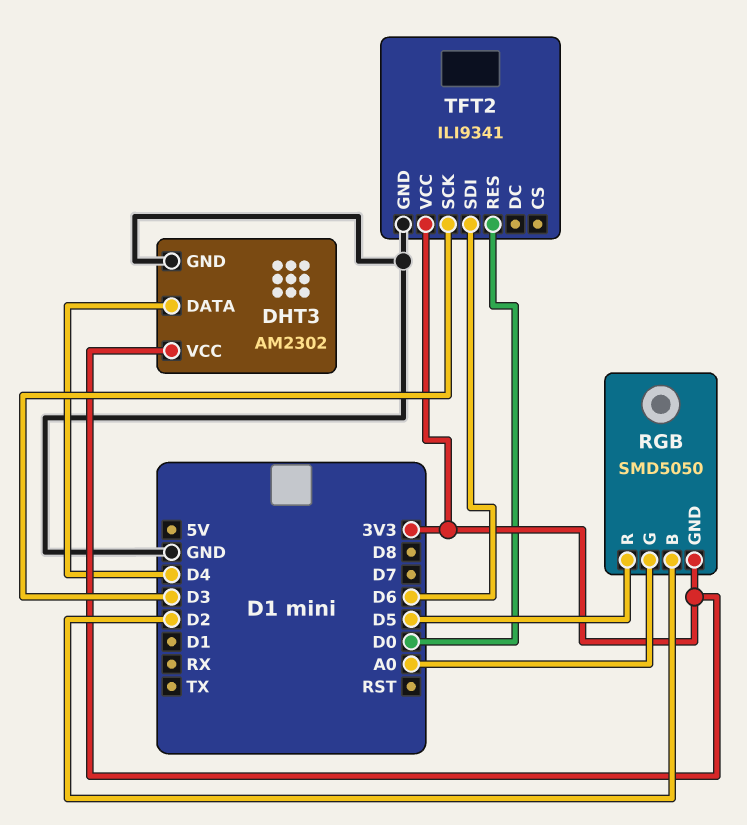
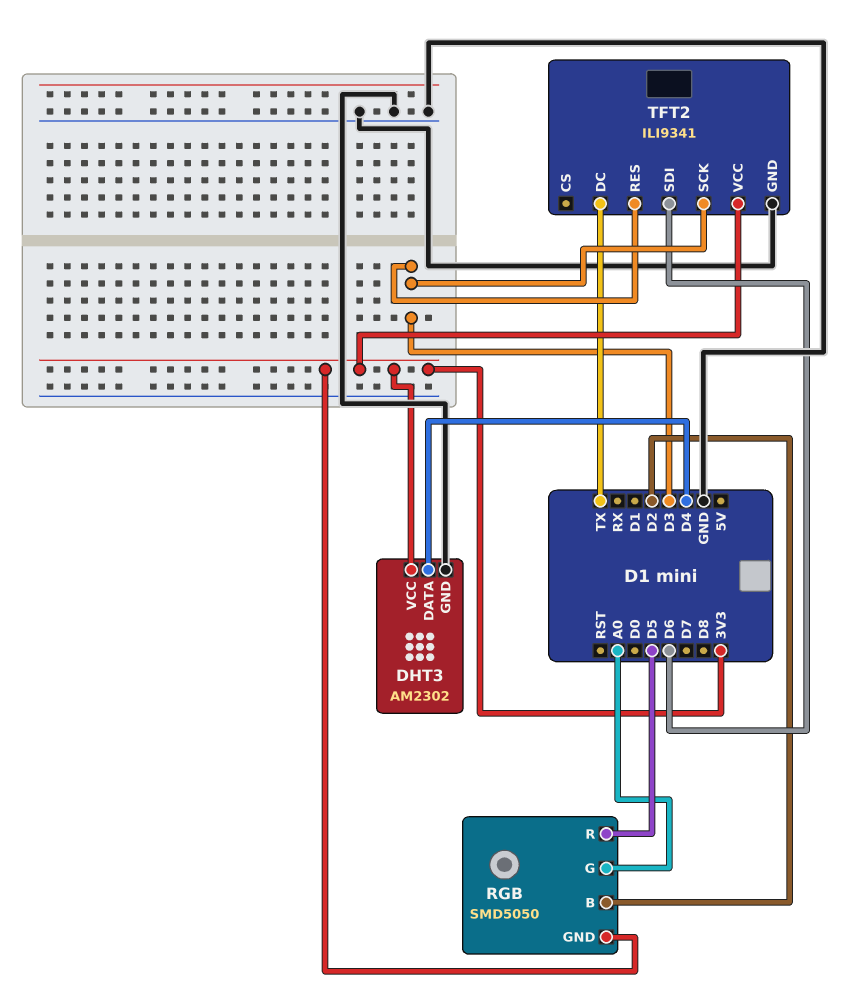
TFT2 pin DC: none -> TX
TFT2 pin RES: D0 -> D3

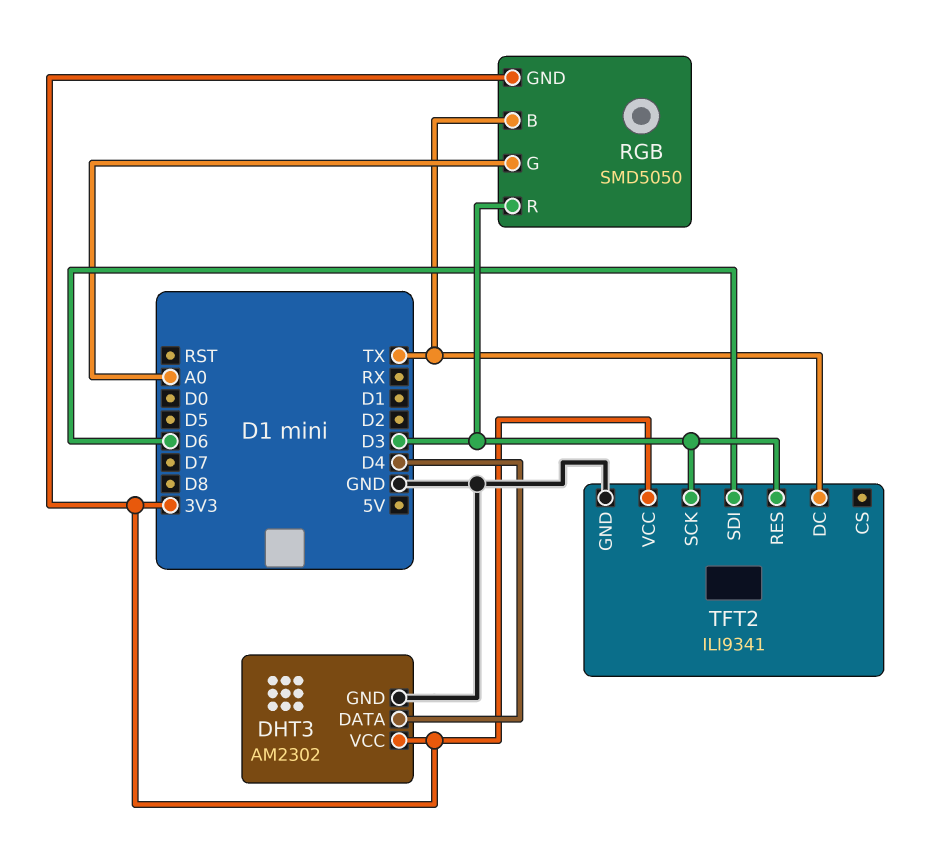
RGB pin B: D2 -> TX
RGB pin R: D5 -> D3

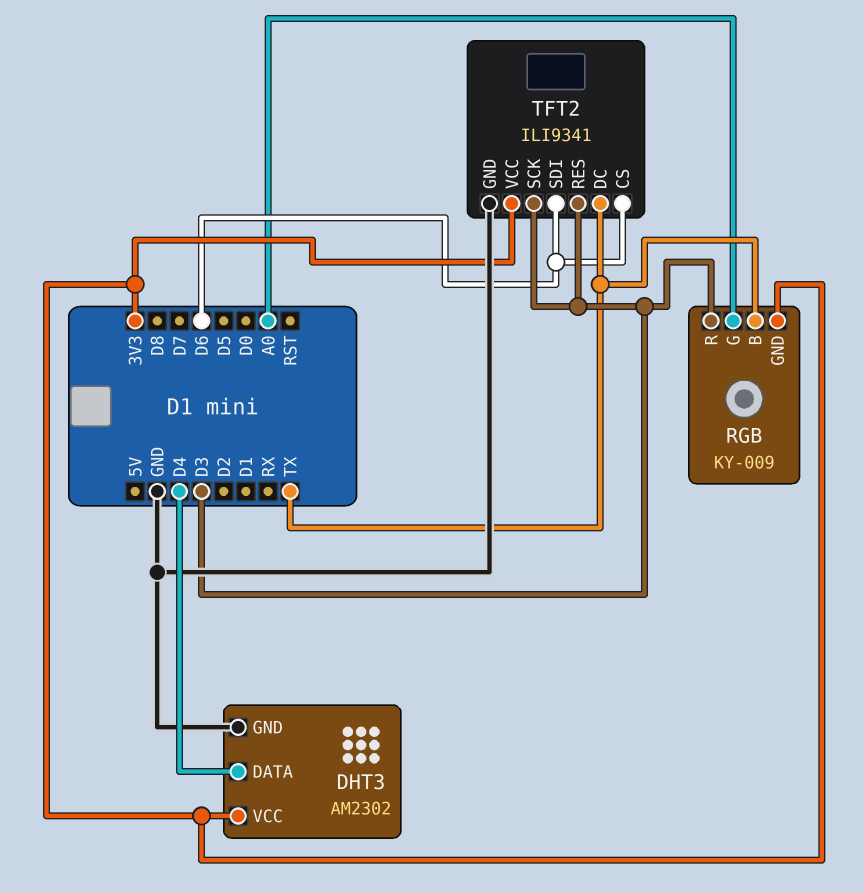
RGB: SMD5050 -> KY-009
TFT2 pin CS: none -> D6

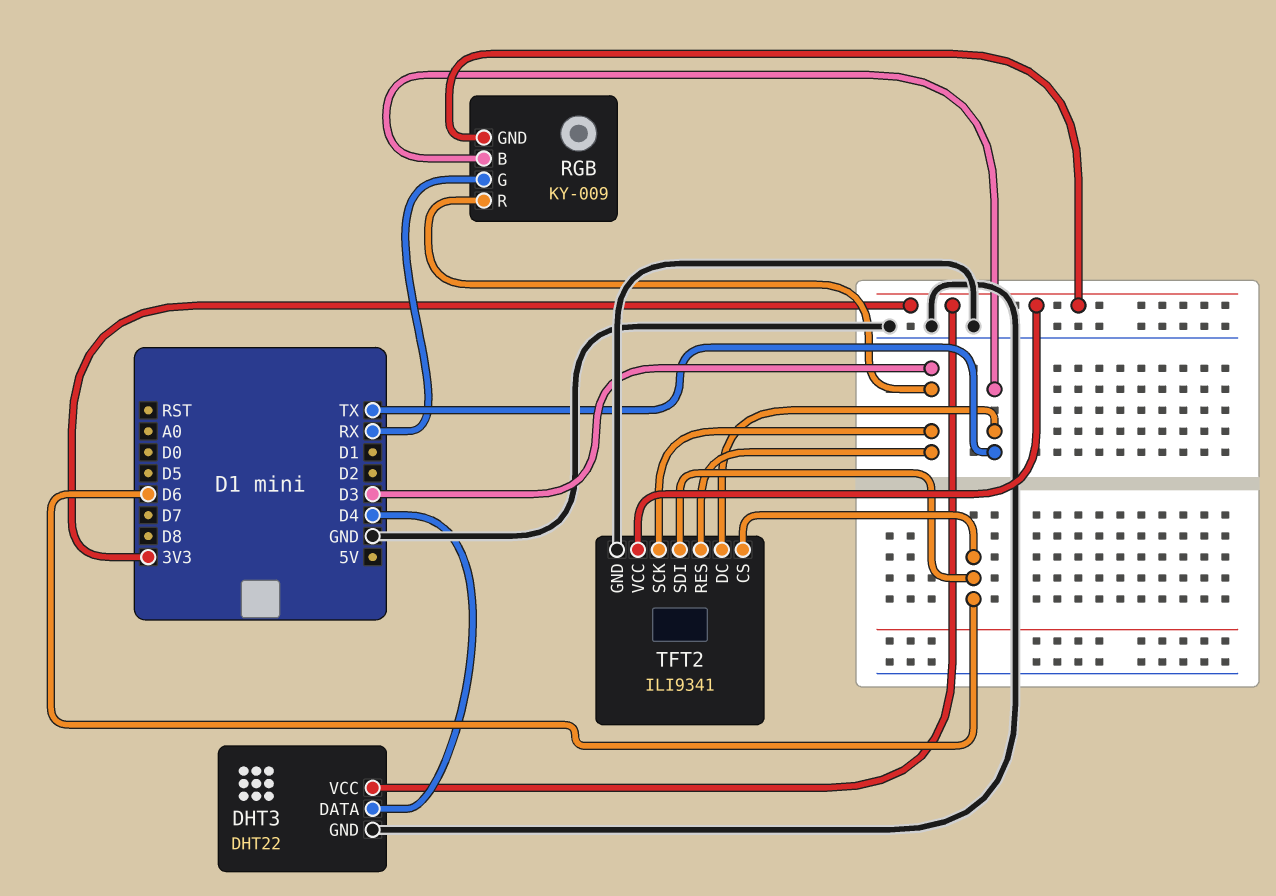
DHT3: AM2302 -> DHT22
RGB pin G: A0 -> RX

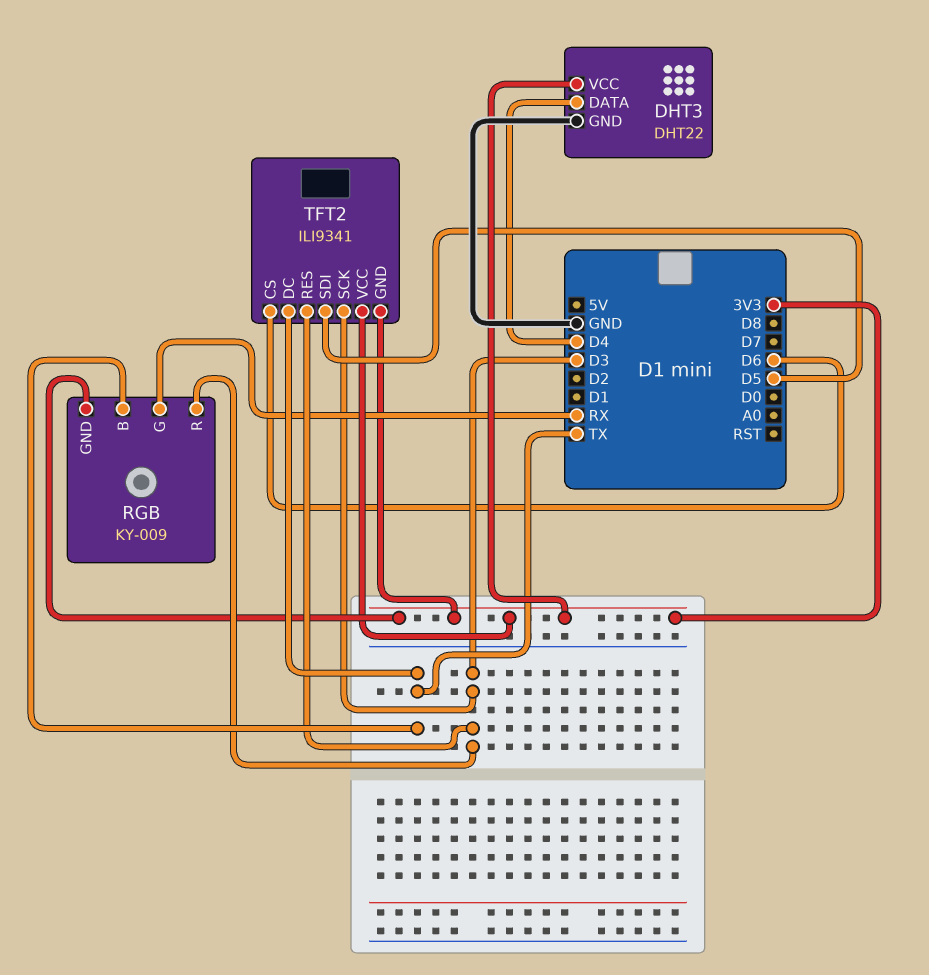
TFT2 pin GND: GND -> 3V3
TFT2 pin SDI: D6 -> D5

